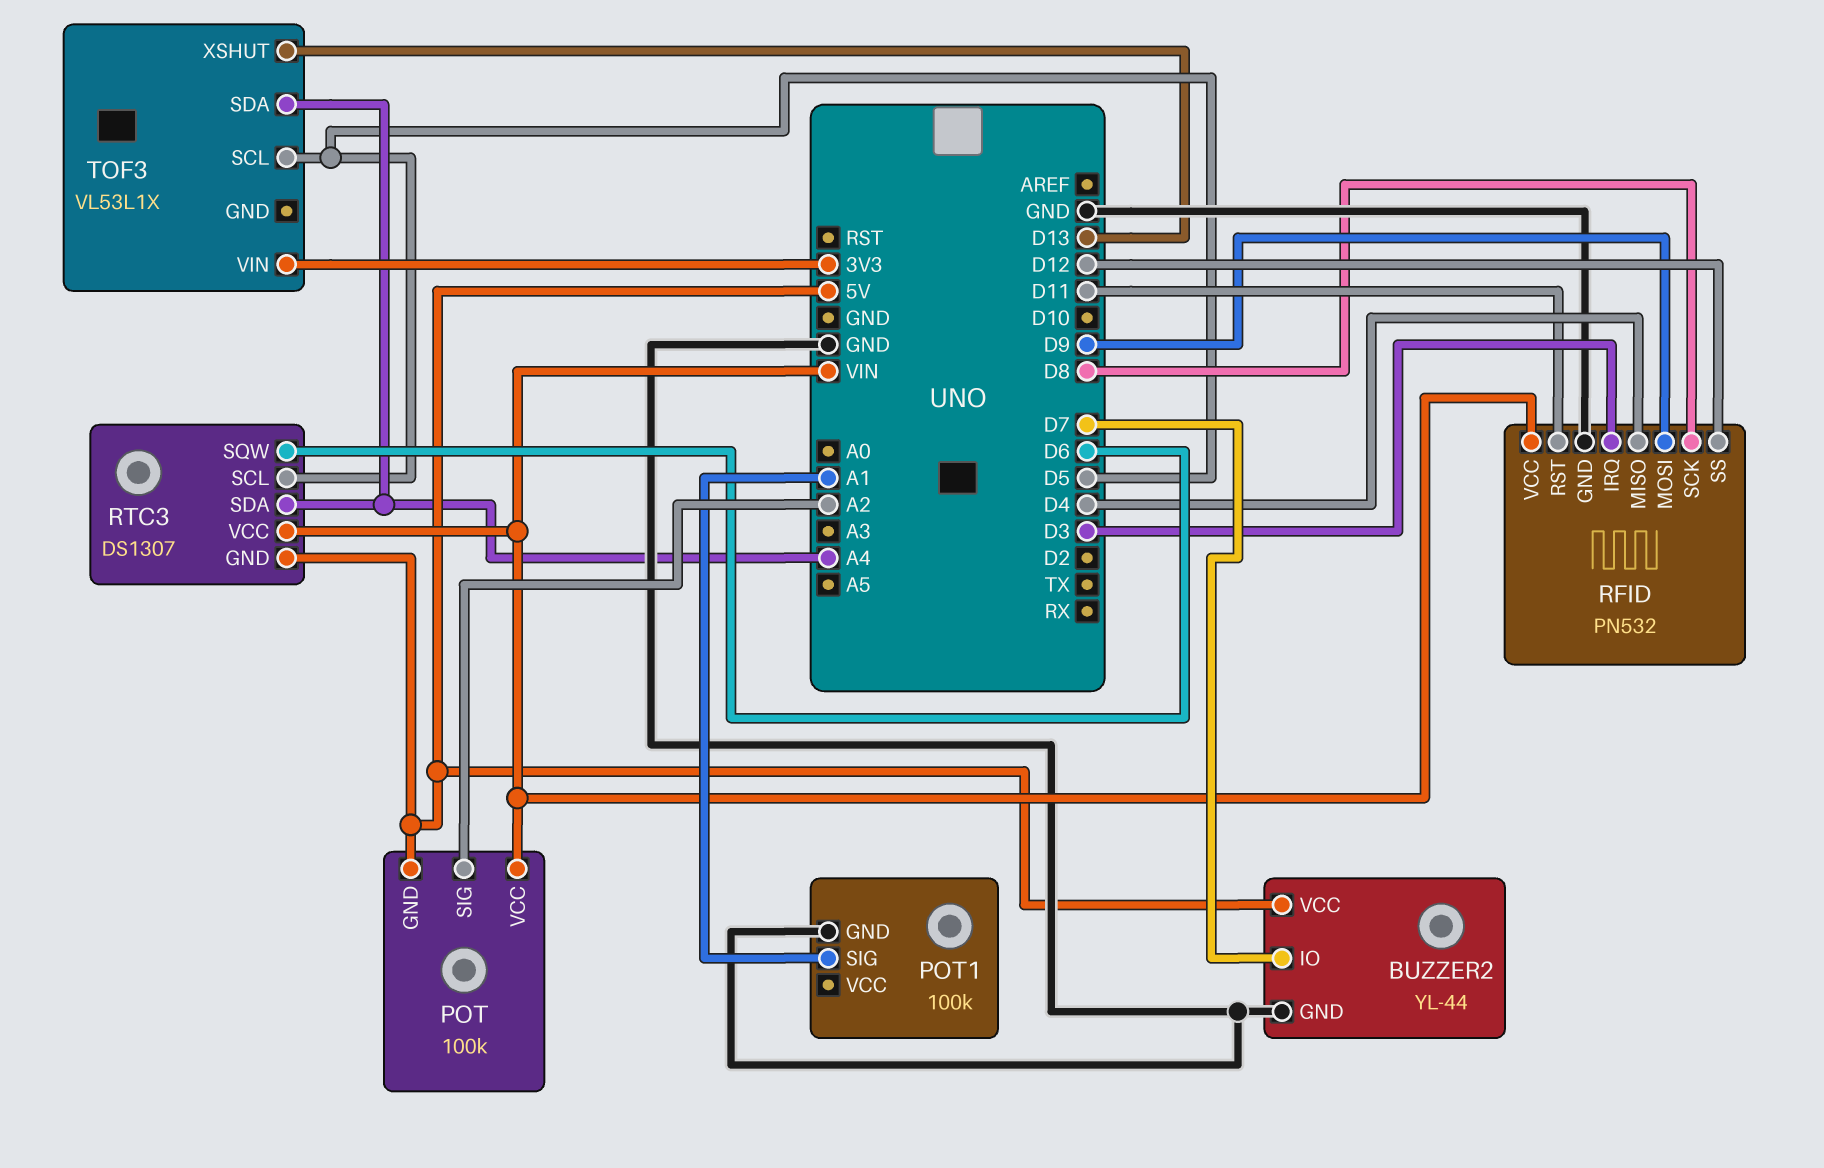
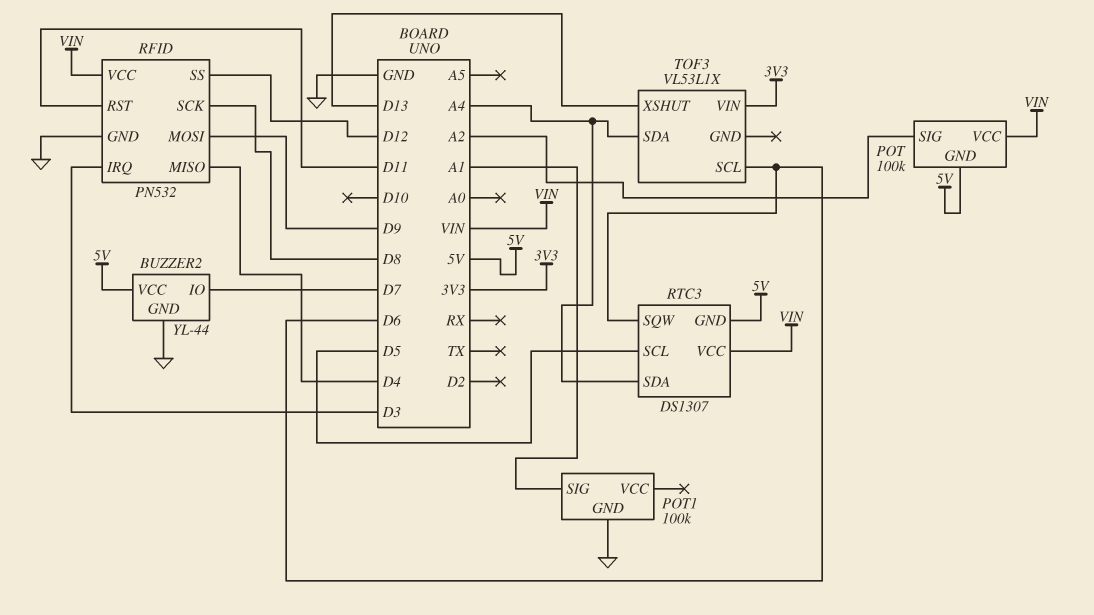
TOF3 pin SCL: D5 -> D6

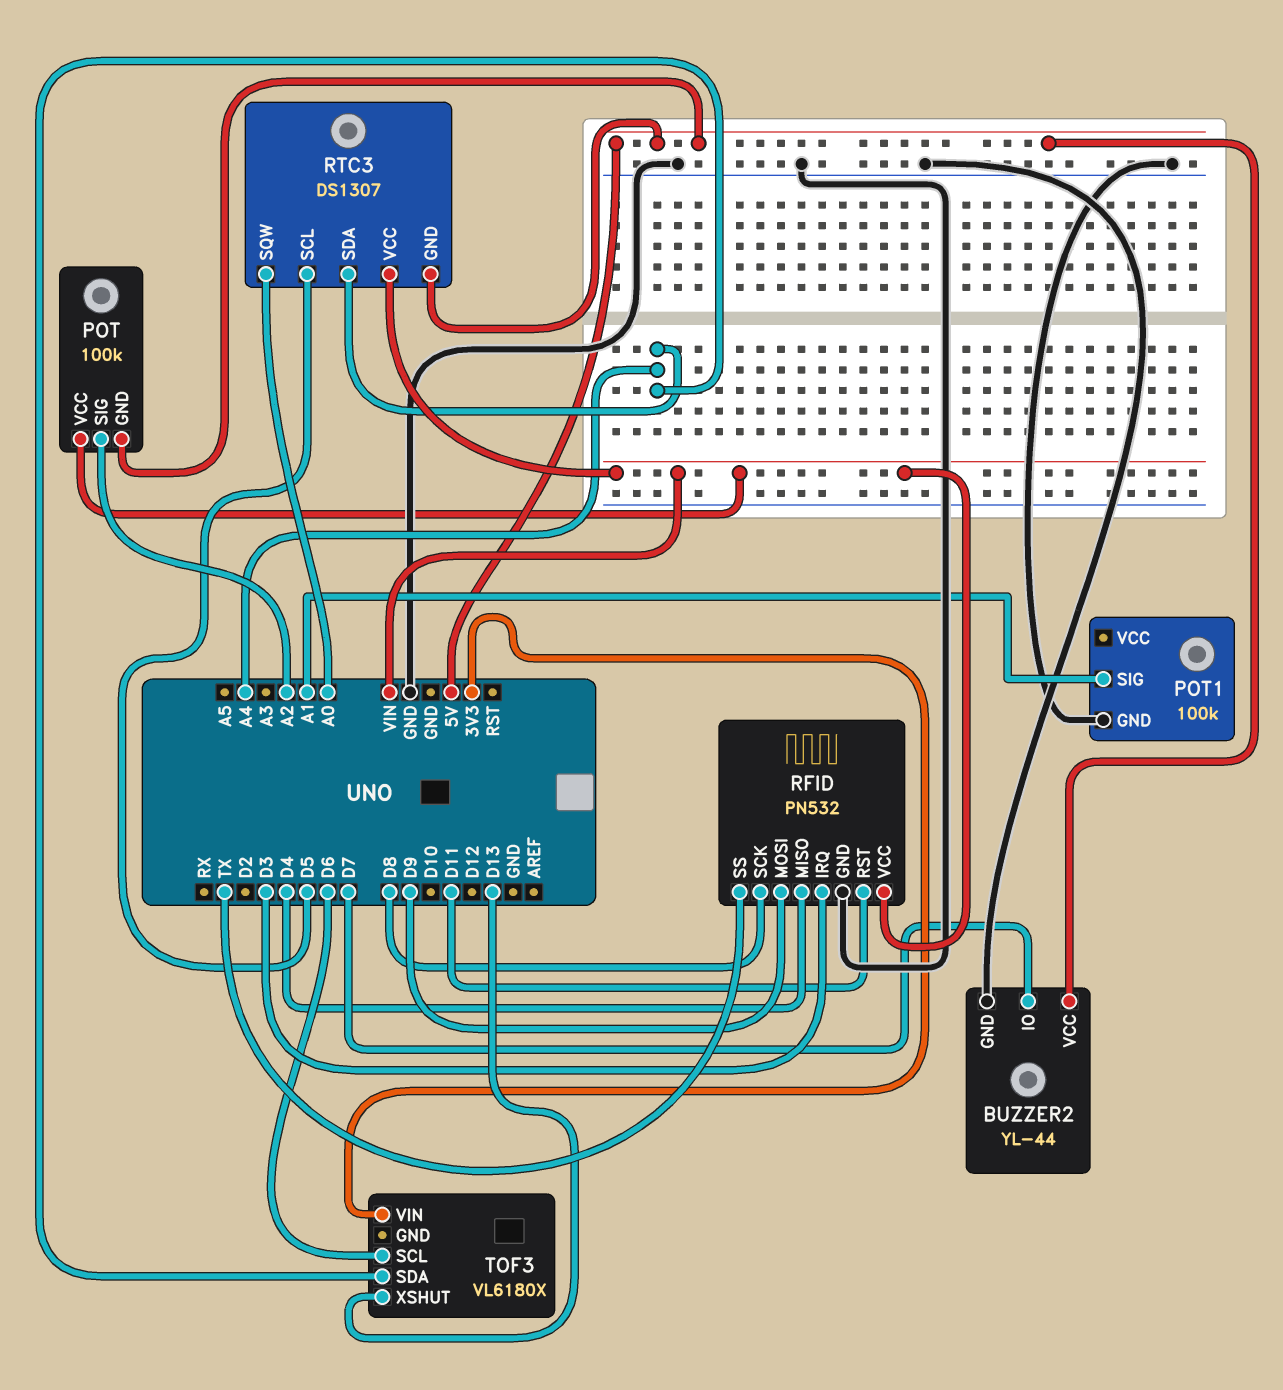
RFID pin SS: D12 -> TX
RTC3 pin SQW: D6 -> A0
TOF3: VL53L1X -> VL6180X

